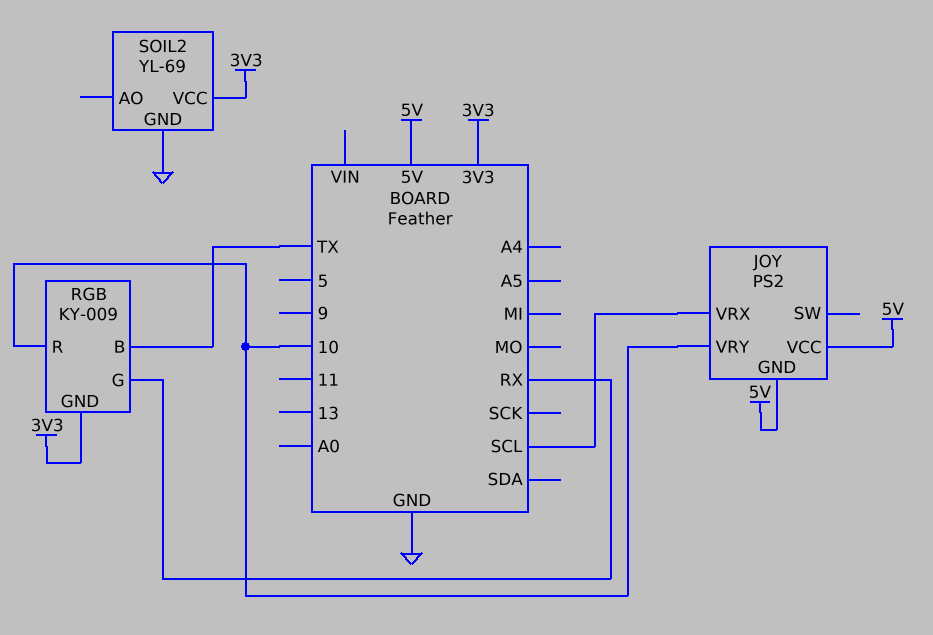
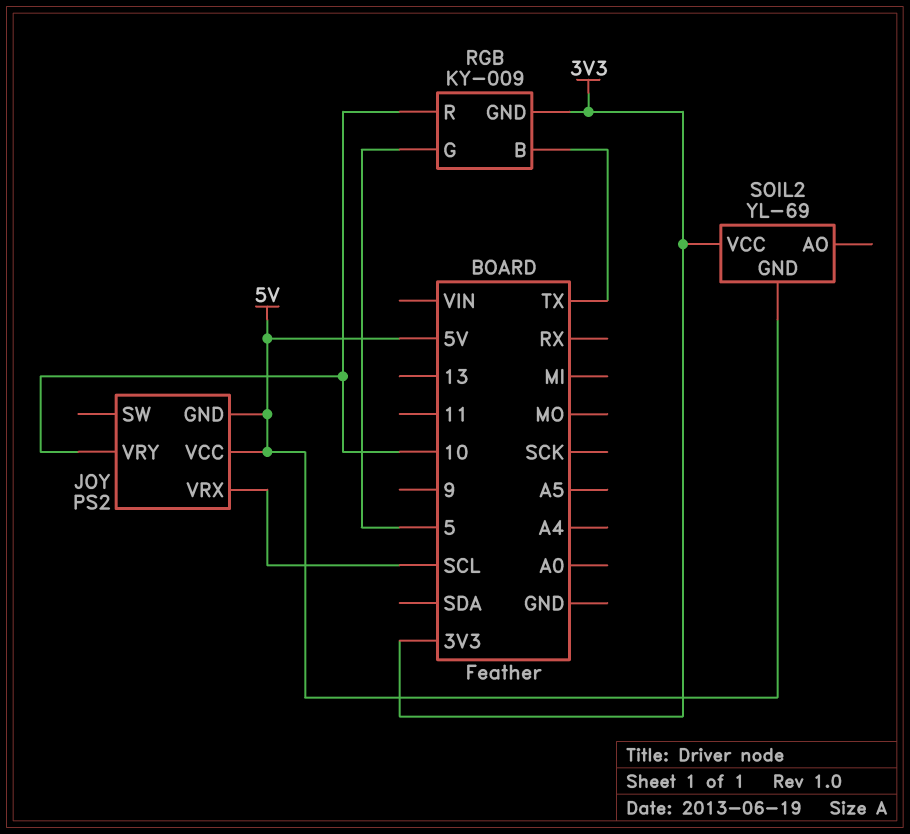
RGB pin G: RX -> 5
SOIL2 pin GND: GND -> 5V

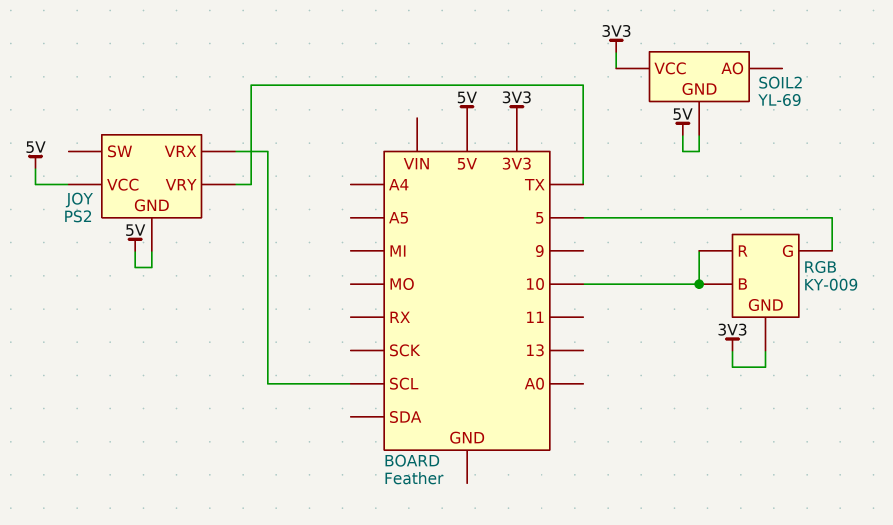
JOY pin VRY: 10 -> TX
RGB pin B: TX -> 10

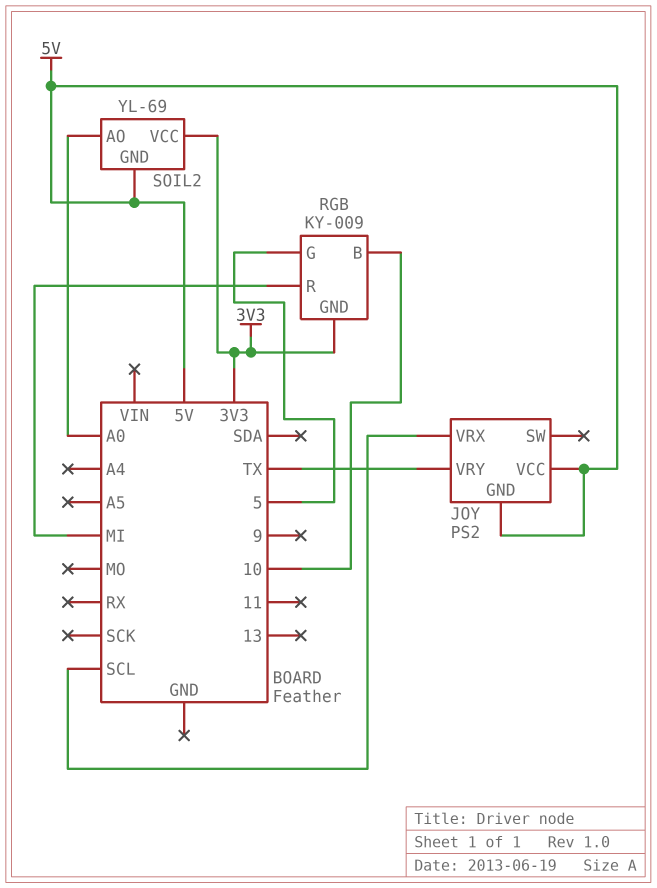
RGB pin R: 10 -> MI
SOIL2 pin AO: none -> A0

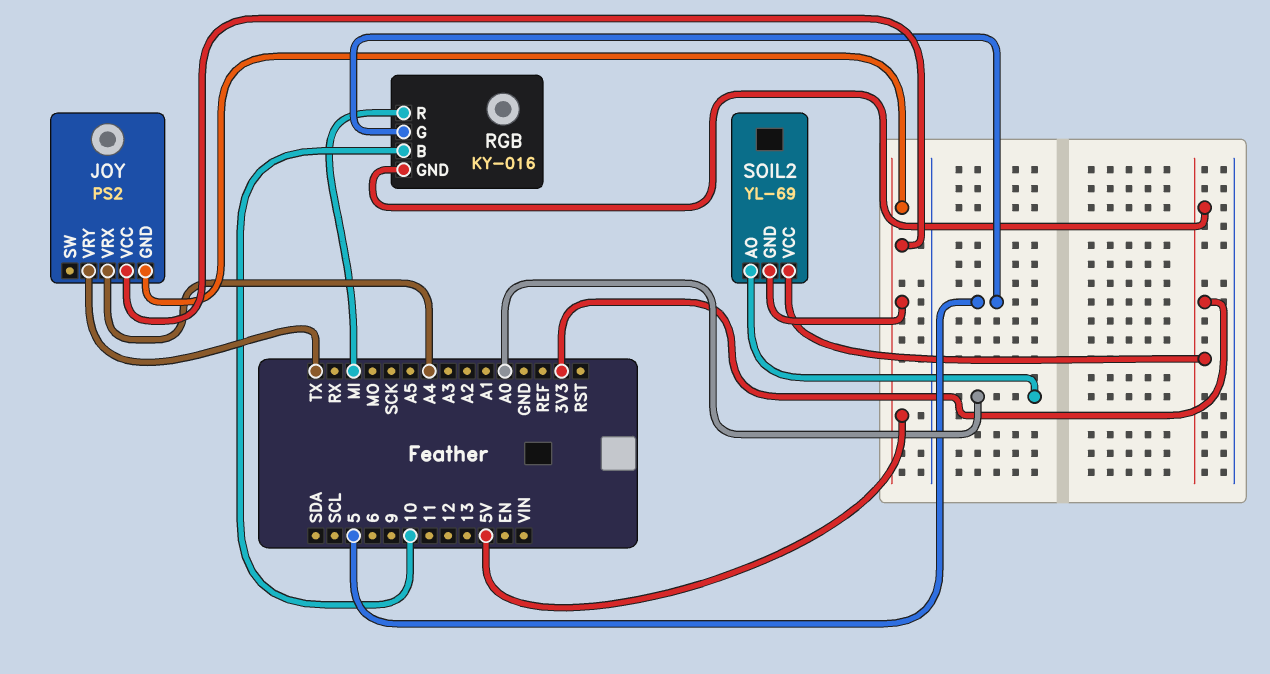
JOY pin VRX: SCL -> A4
RGB: KY-009 -> KY-016

